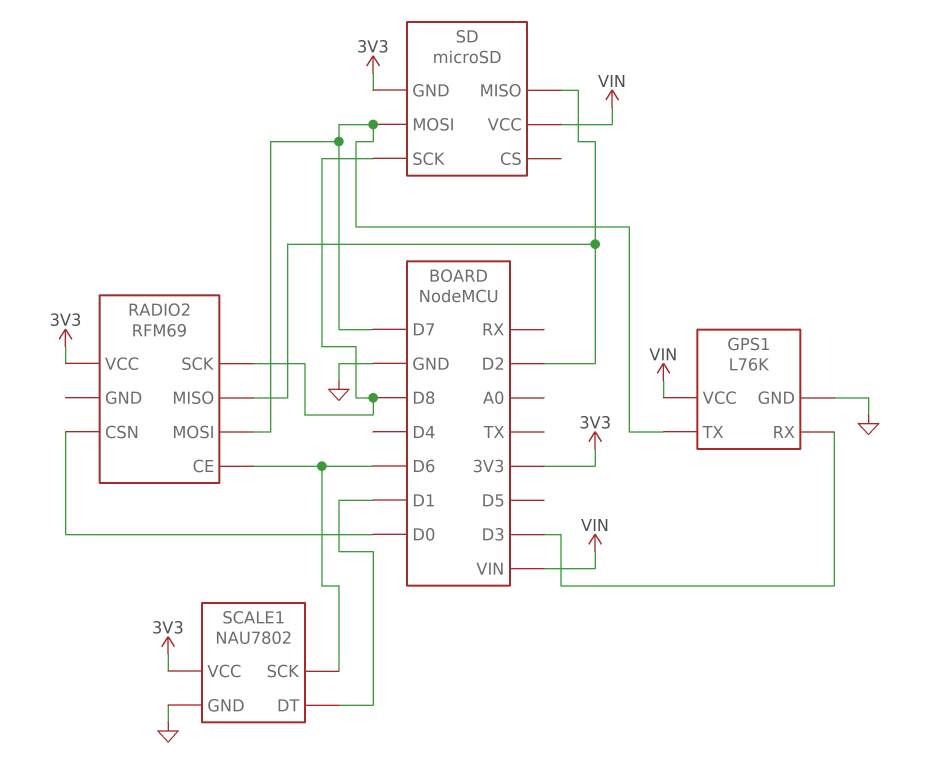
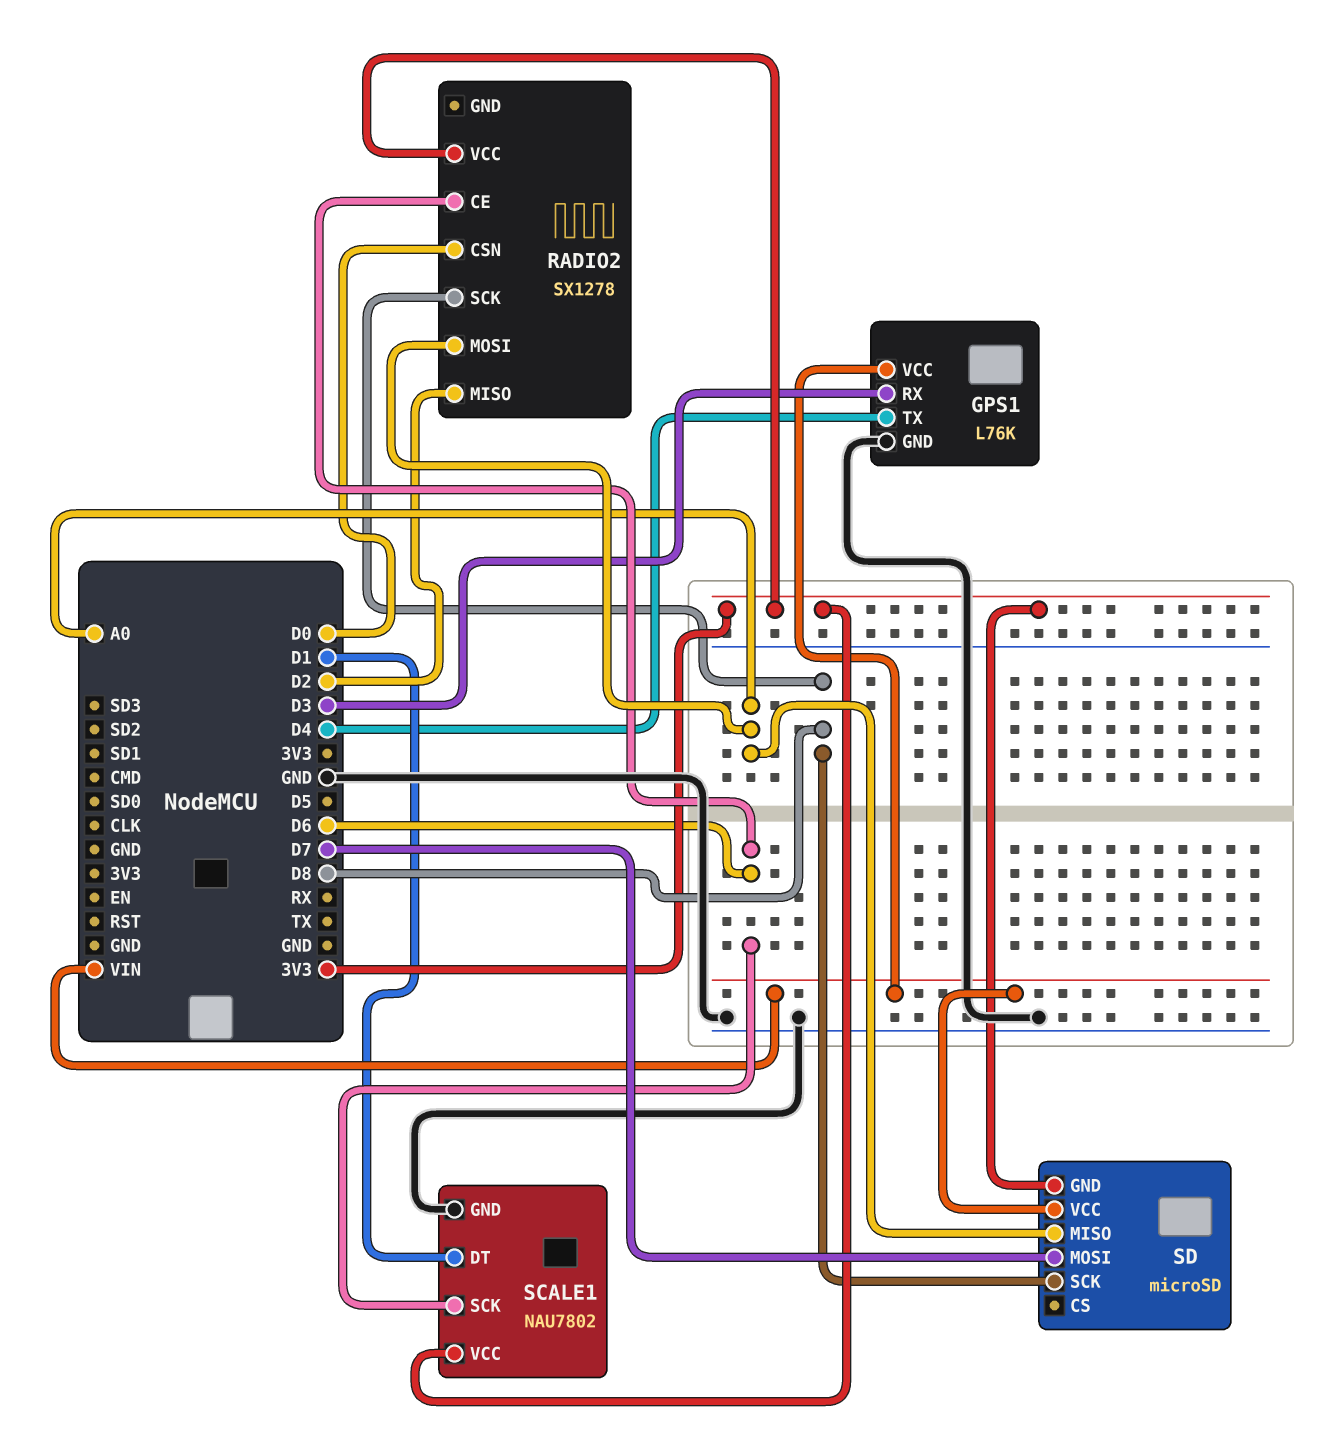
GPS1 pin TX: D7 -> D4
RADIO2: RFM69 -> SX1278
RADIO2 pin MOSI: D7 -> A0
SD pin MISO: D2 -> A0

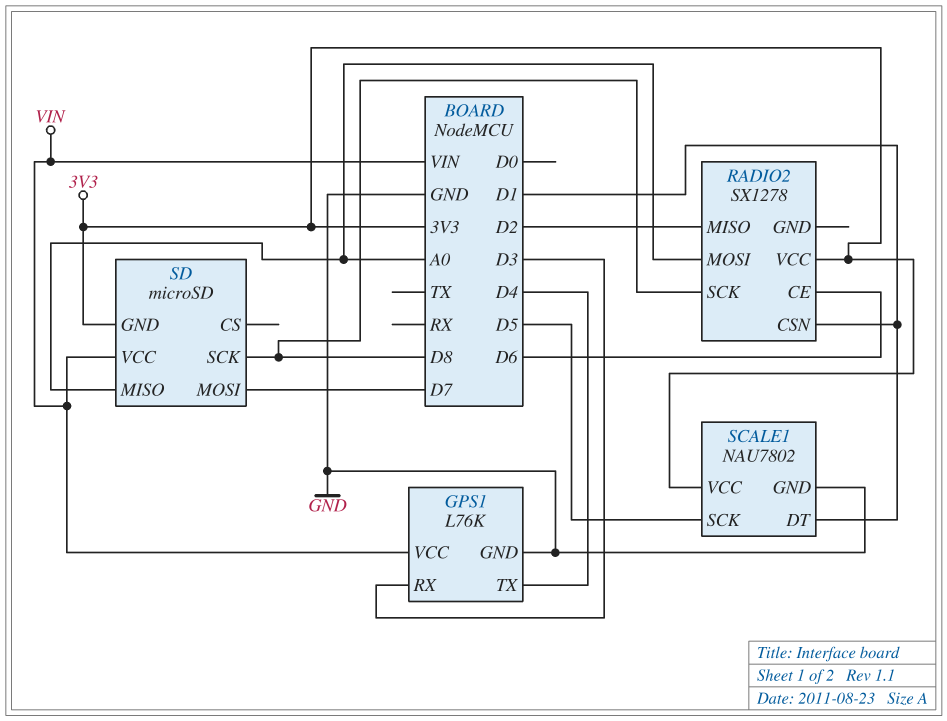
RADIO2 pin CSN: D0 -> D1
SCALE1 pin SCK: D6 -> D5

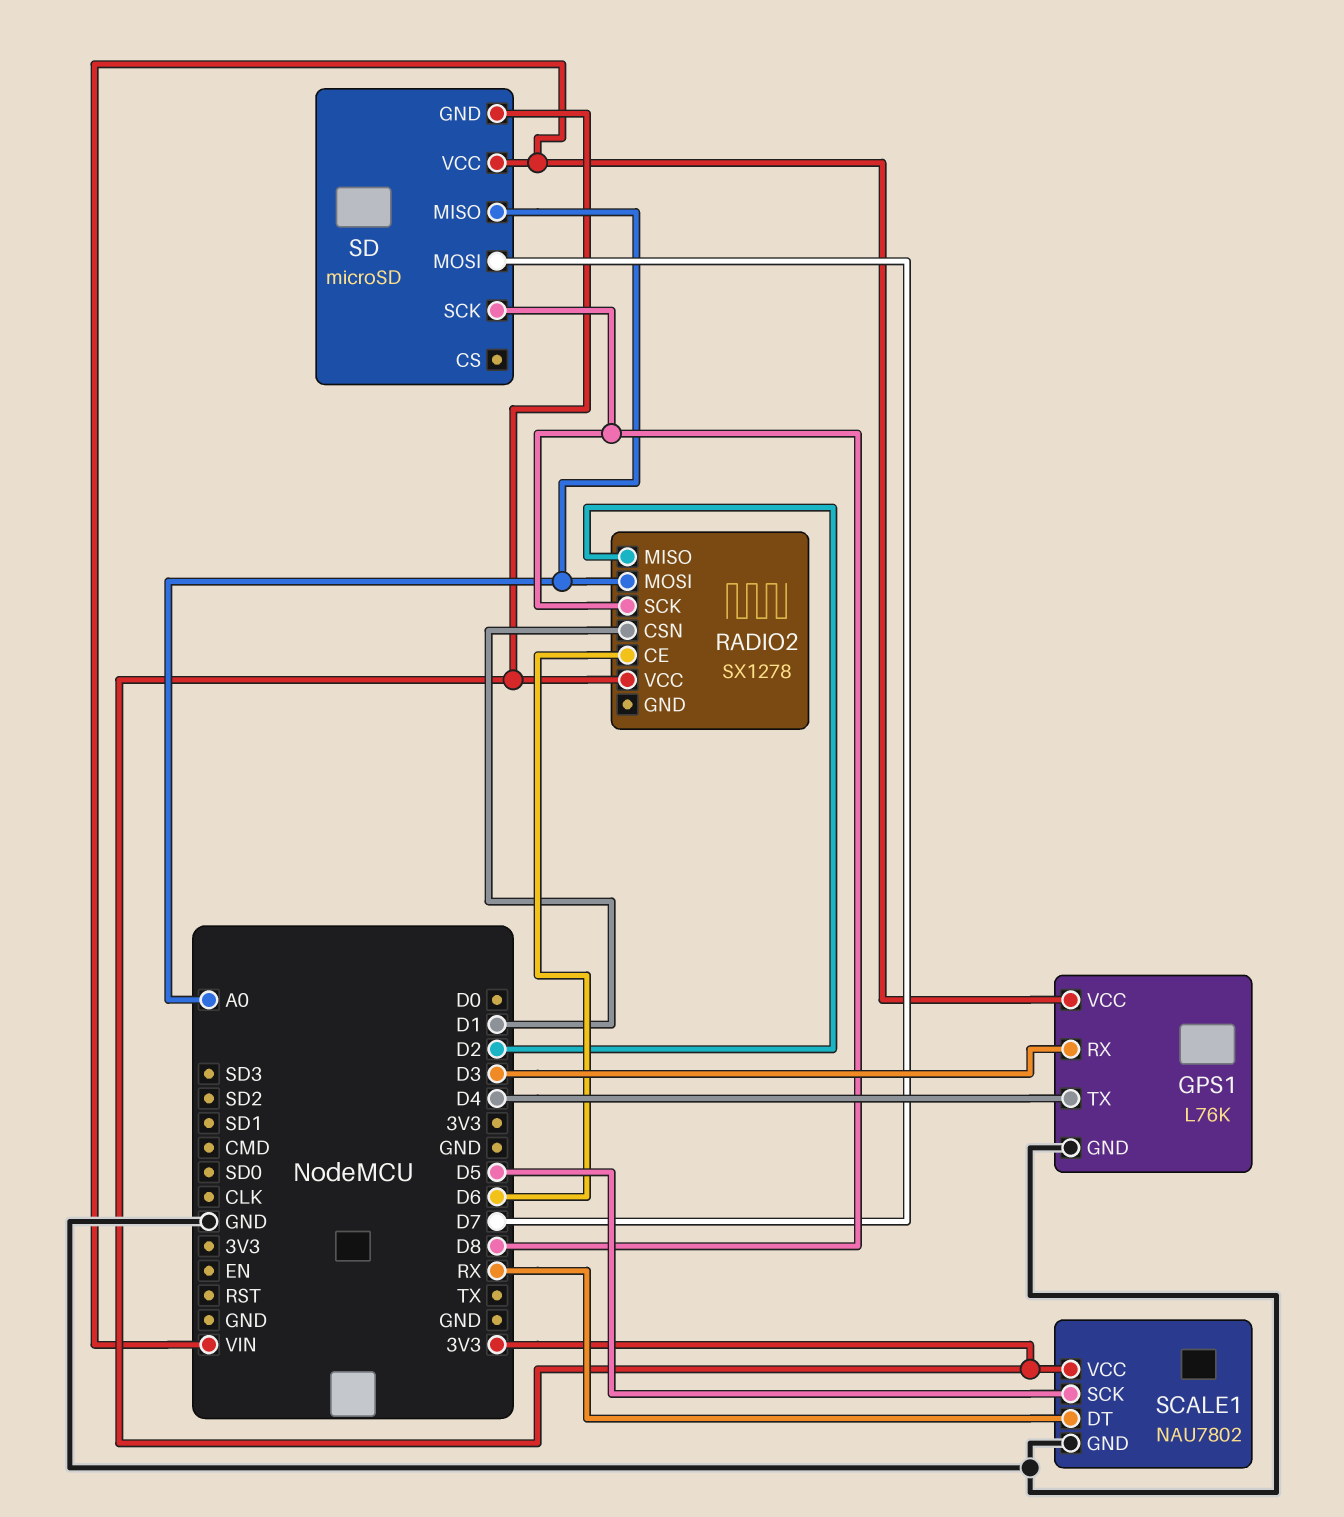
SCALE1 pin DT: D1 -> RX

